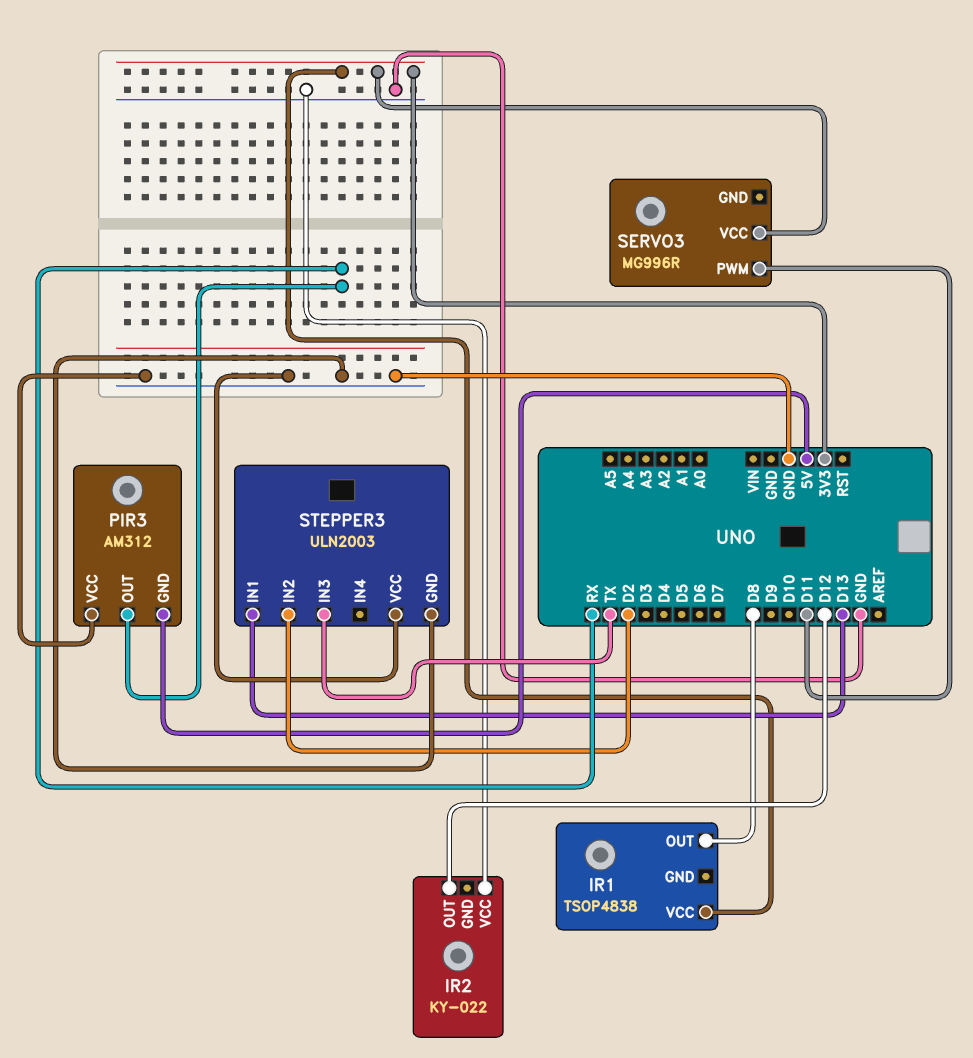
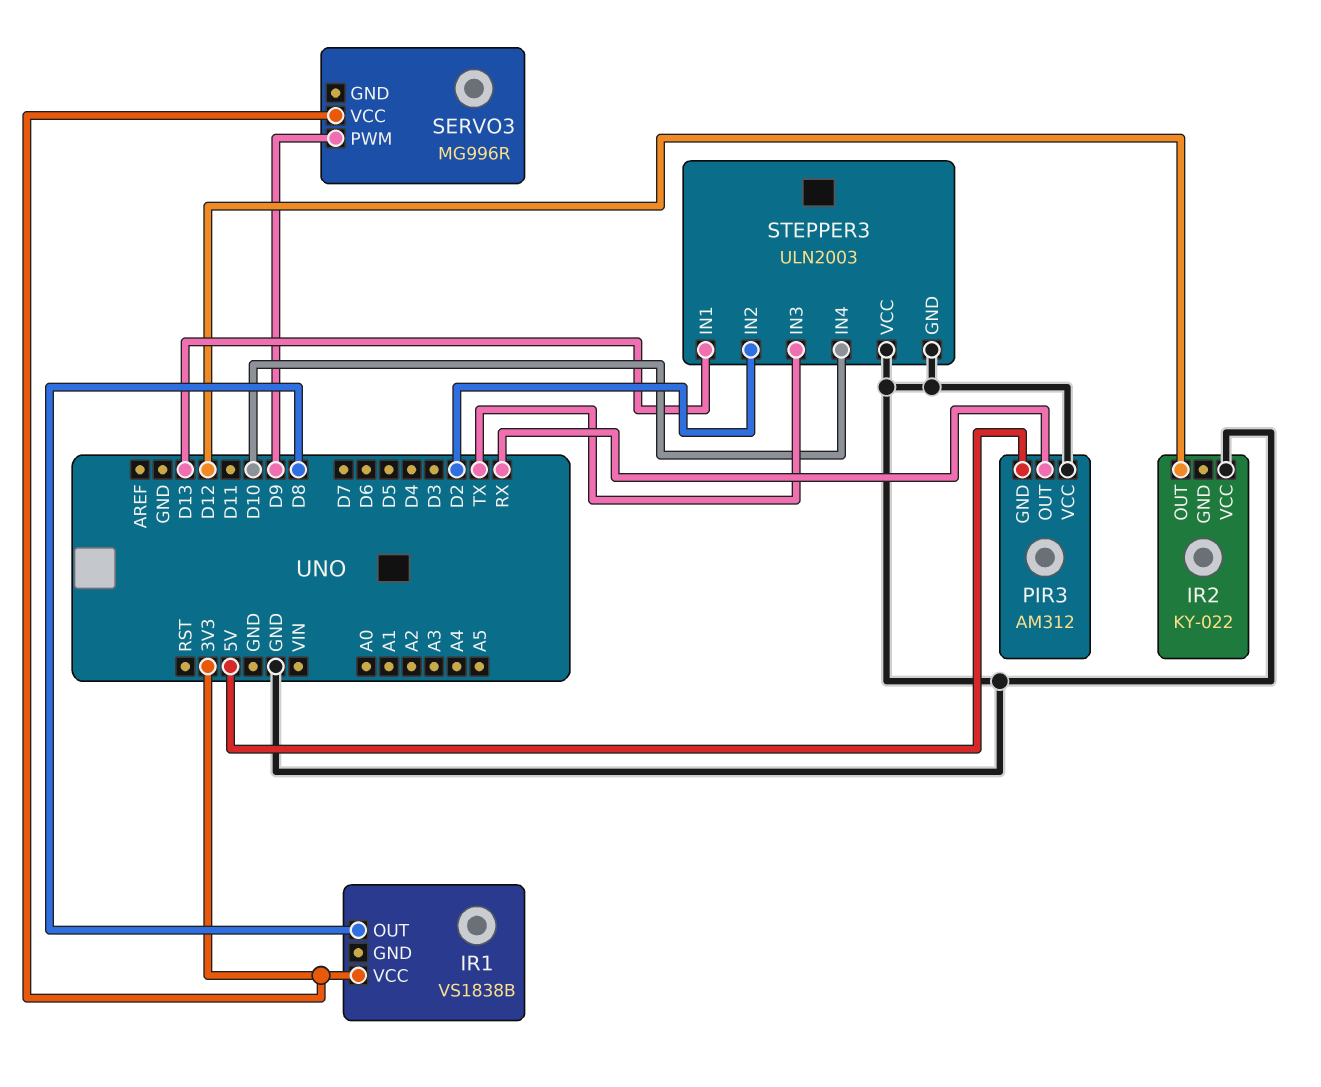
IR1: TSOP4838 -> VS1838B
SERVO3 pin PWM: D11 -> D9
STEPPER3 pin IN4: none -> D10

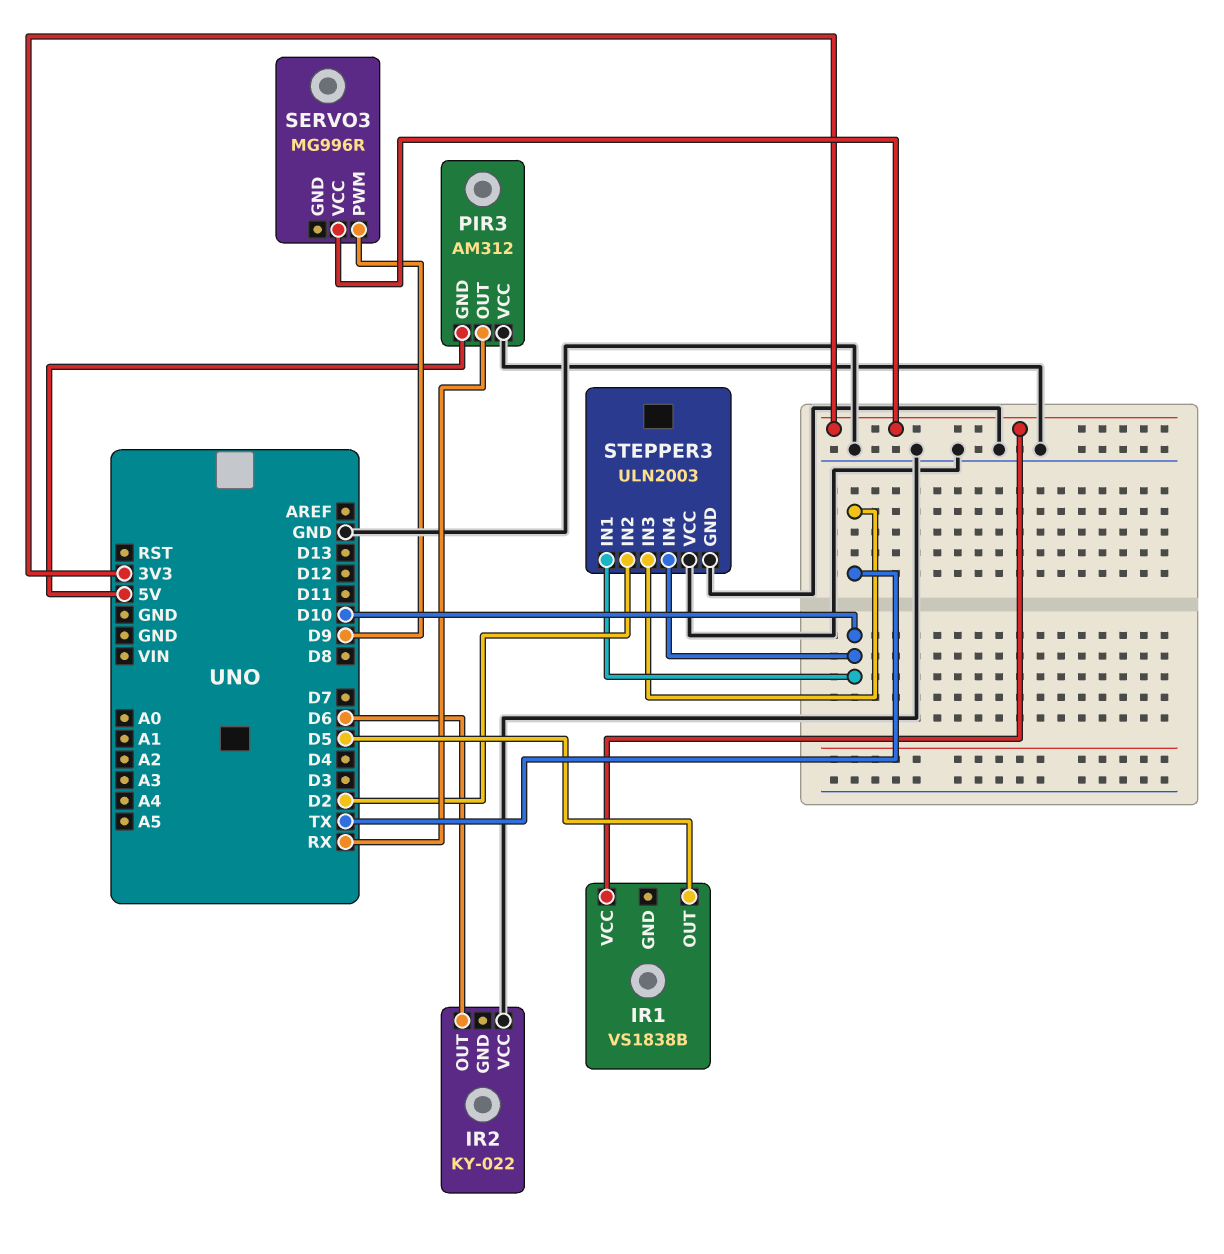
IR1 pin OUT: D8 -> D5
IR2 pin OUT: D12 -> D6
STEPPER3 pin IN1: D13 -> D10

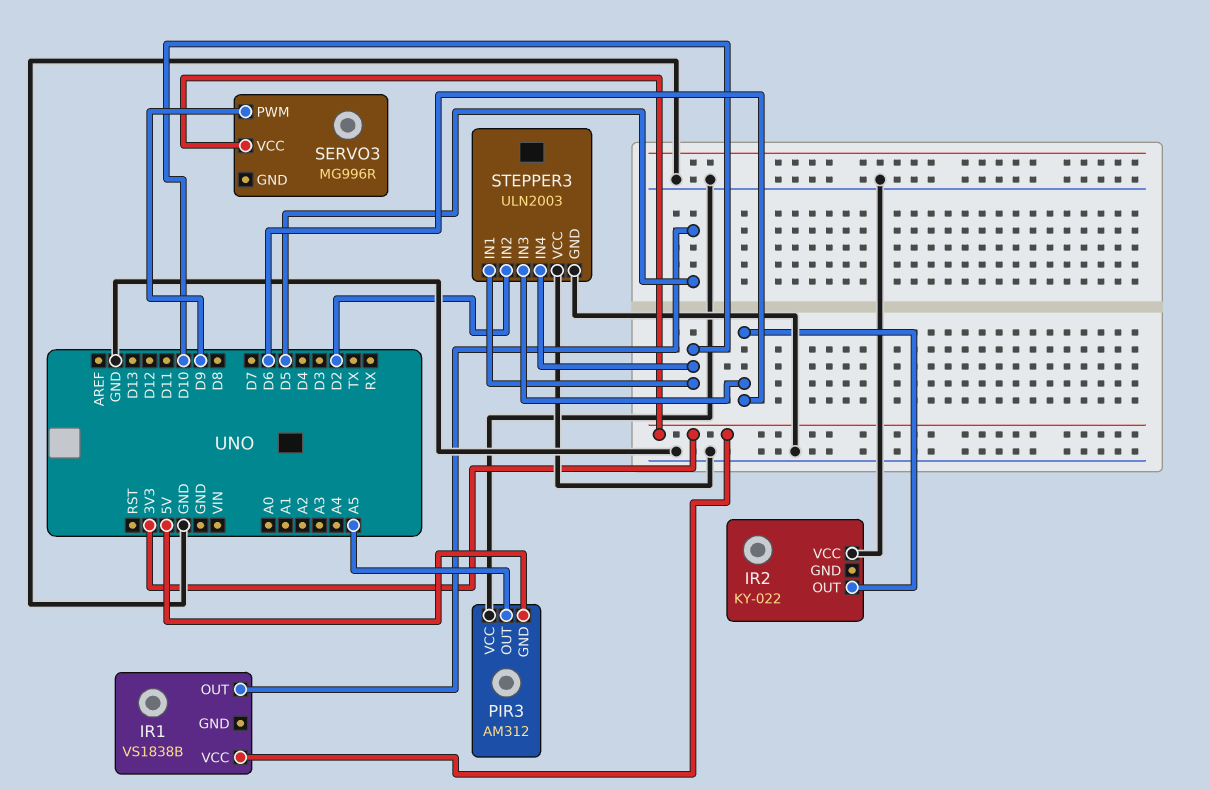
PIR3 pin OUT: RX -> A5
STEPPER3 pin IN3: TX -> D6

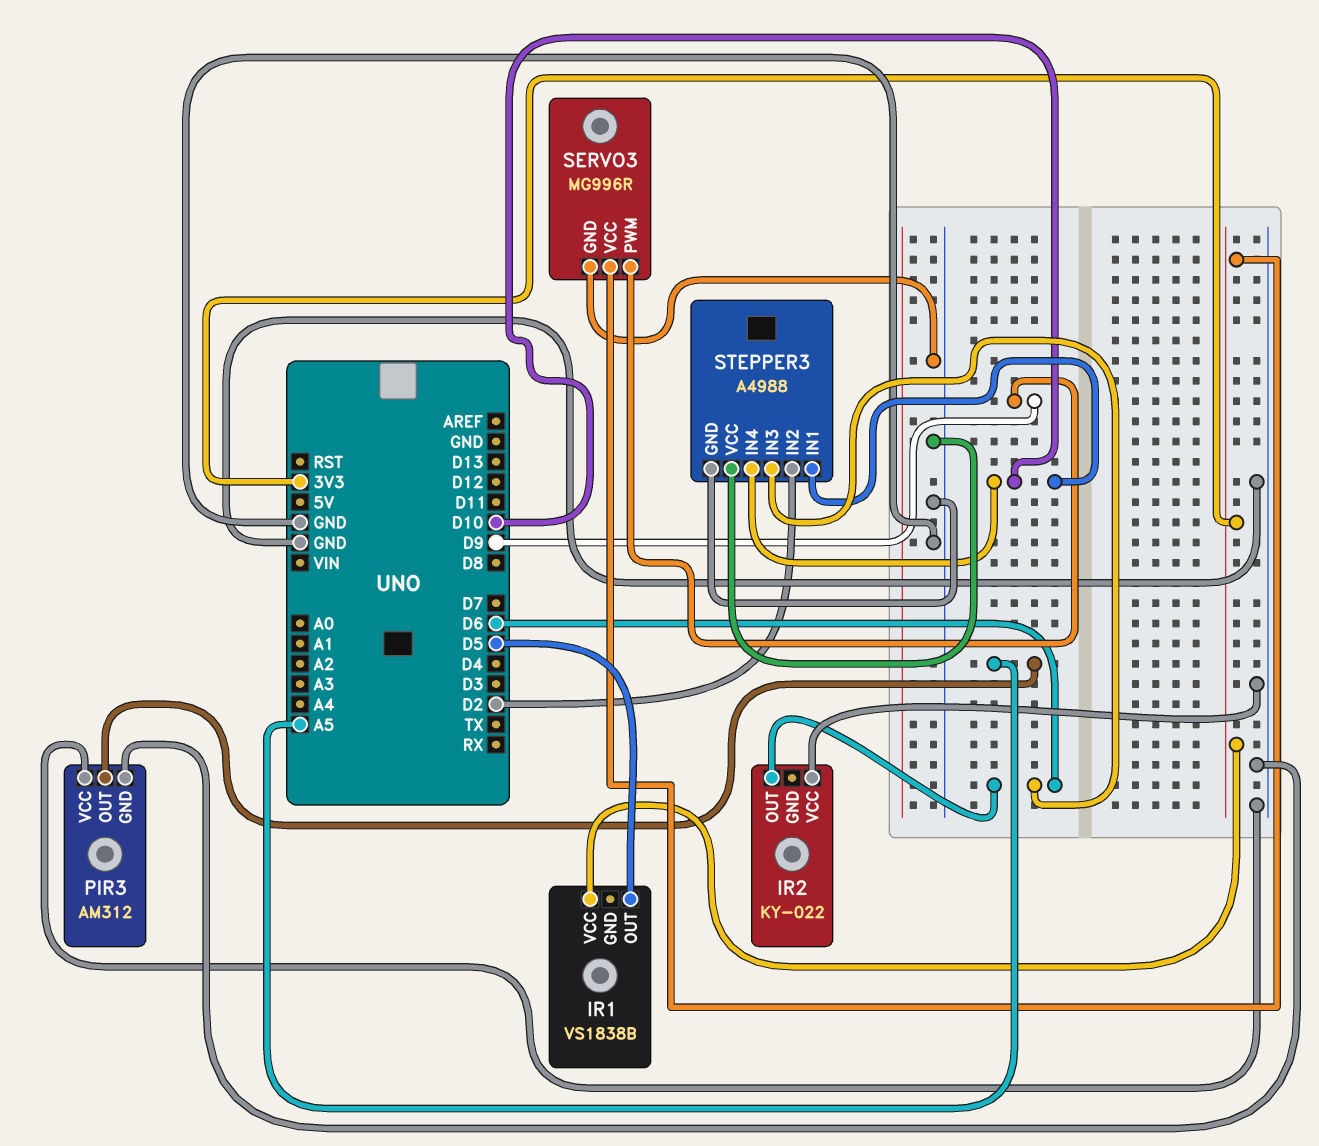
PIR3 pin GND: 5V -> GND
SERVO3 pin GND: none -> GND
STEPPER3: ULN2003 -> A4988

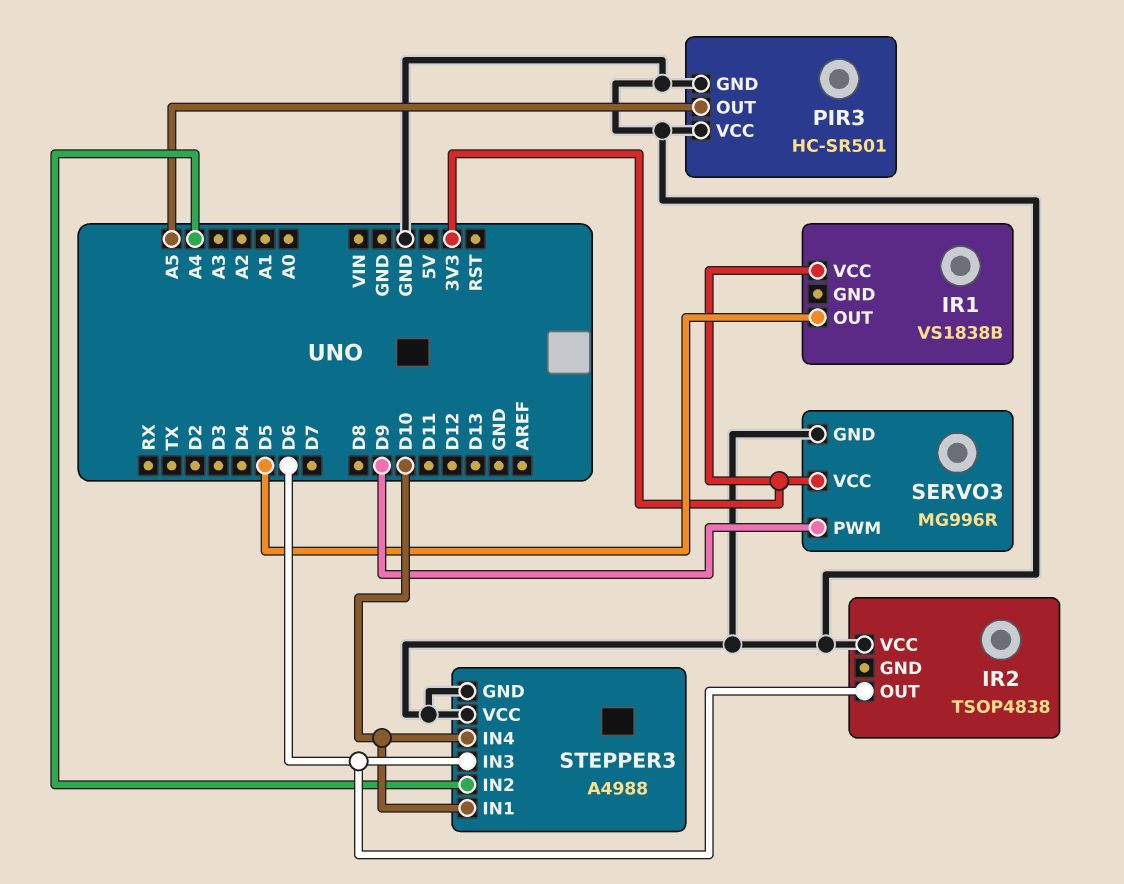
IR2: KY-022 -> TSOP4838
PIR3: AM312 -> HC-SR501
STEPPER3 pin IN2: D2 -> A4

